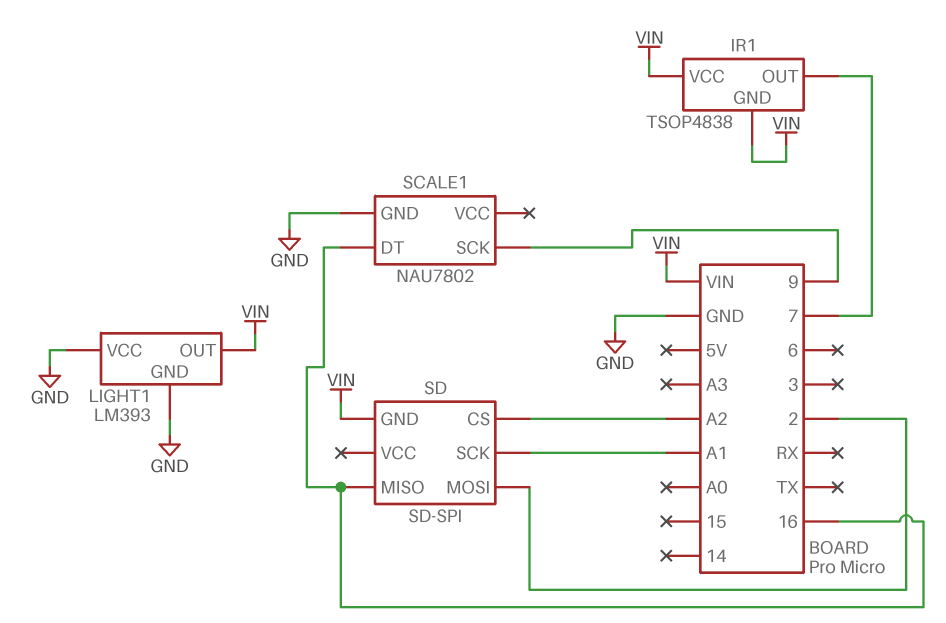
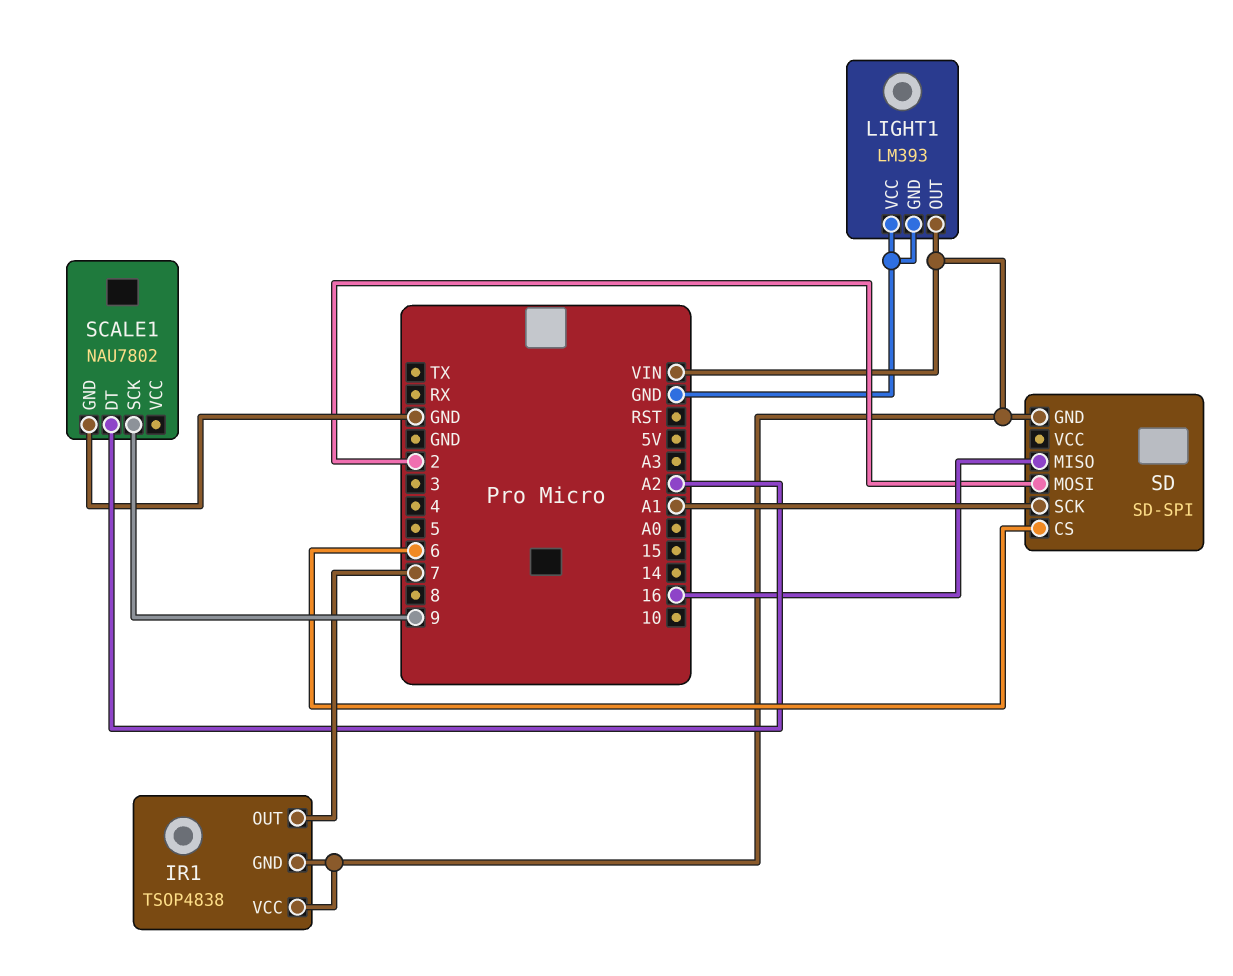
SCALE1 pin DT: 16 -> A2
SD pin CS: A2 -> 6

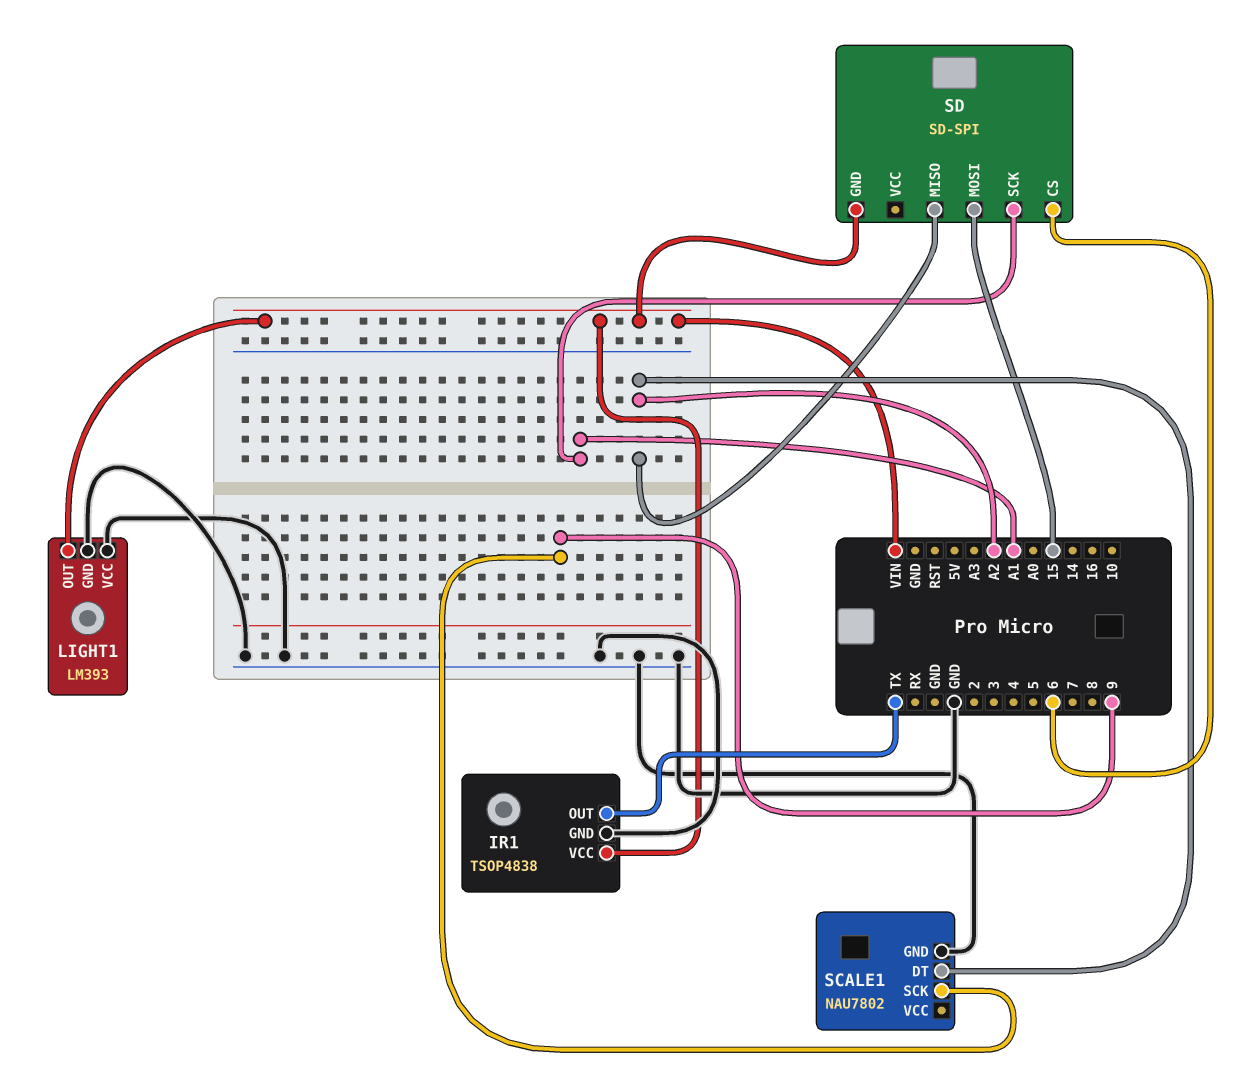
IR1 pin GND: VIN -> GND
IR1 pin OUT: 7 -> TX
SD pin MISO: 16 -> A2
SD pin MOSI: 2 -> 15

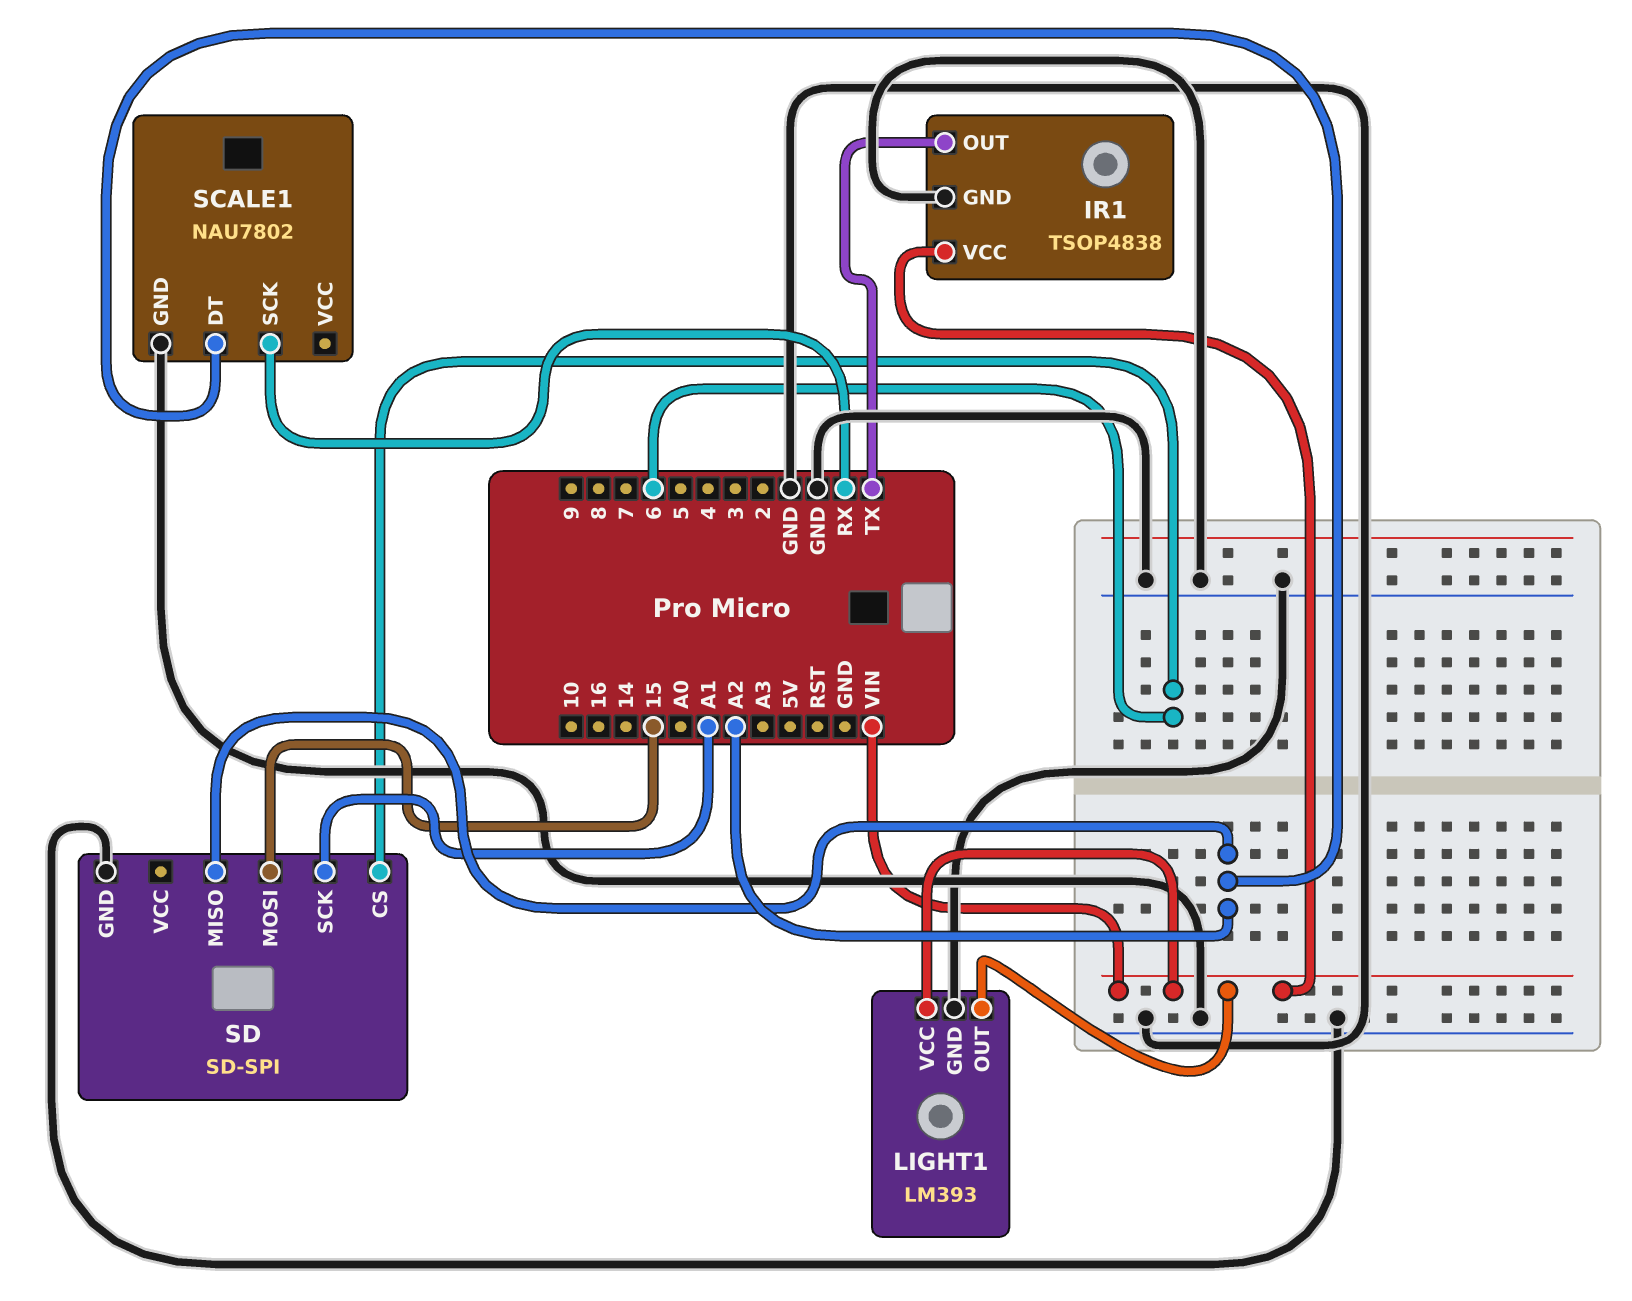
LIGHT1 pin VCC: GND -> VIN
SCALE1 pin SCK: 9 -> RX
SD pin GND: VIN -> GND

